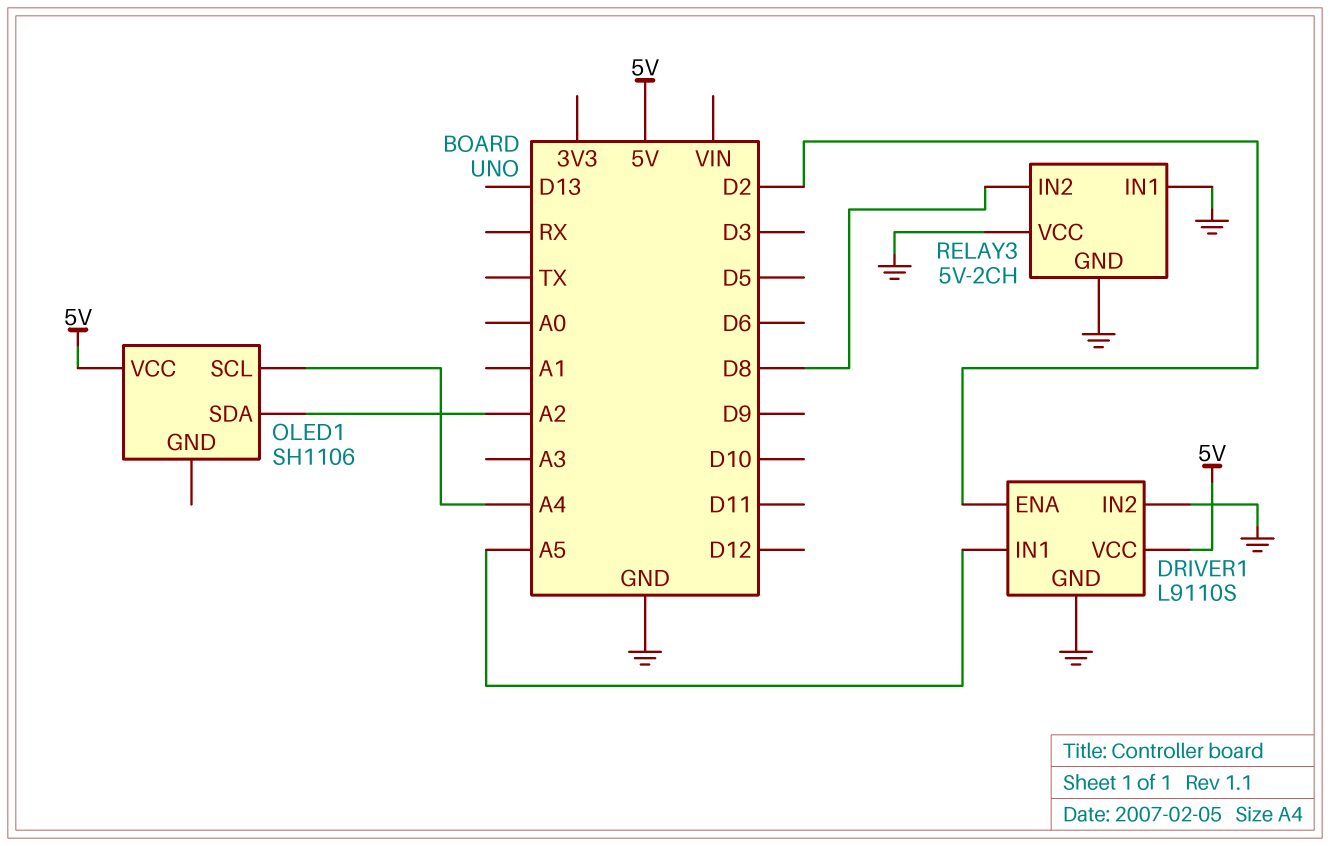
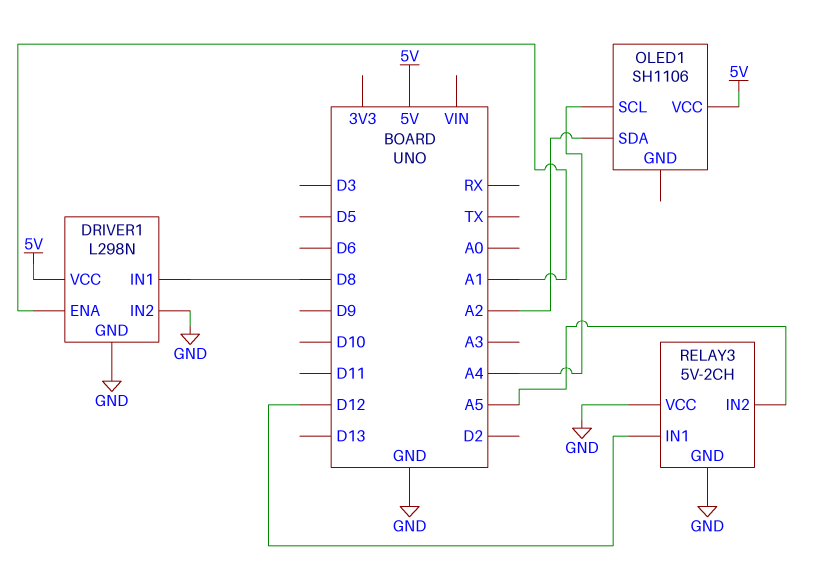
DRIVER1: L9110S -> L298N
DRIVER1 pin ENA: D2 -> A1
DRIVER1 pin IN1: A5 -> D8
RELAY3 pin IN1: GND -> D12
RELAY3 pin IN2: D8 -> A5

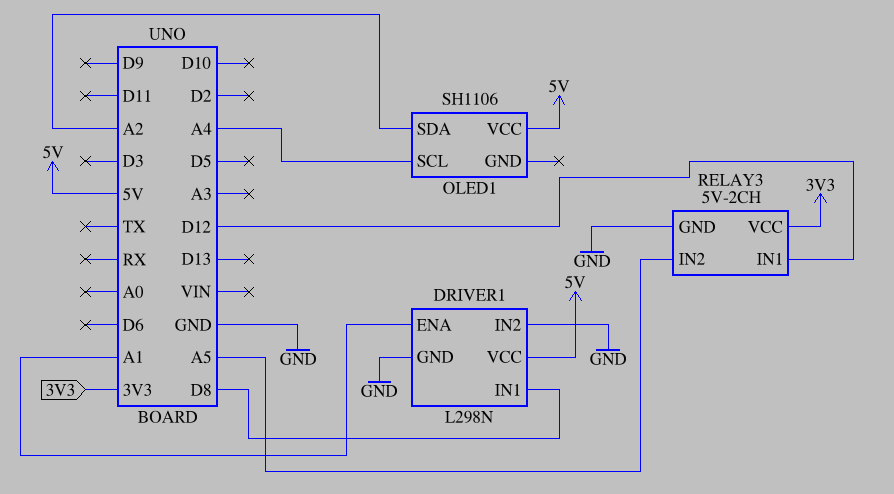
RELAY3 pin VCC: GND -> 3V3

